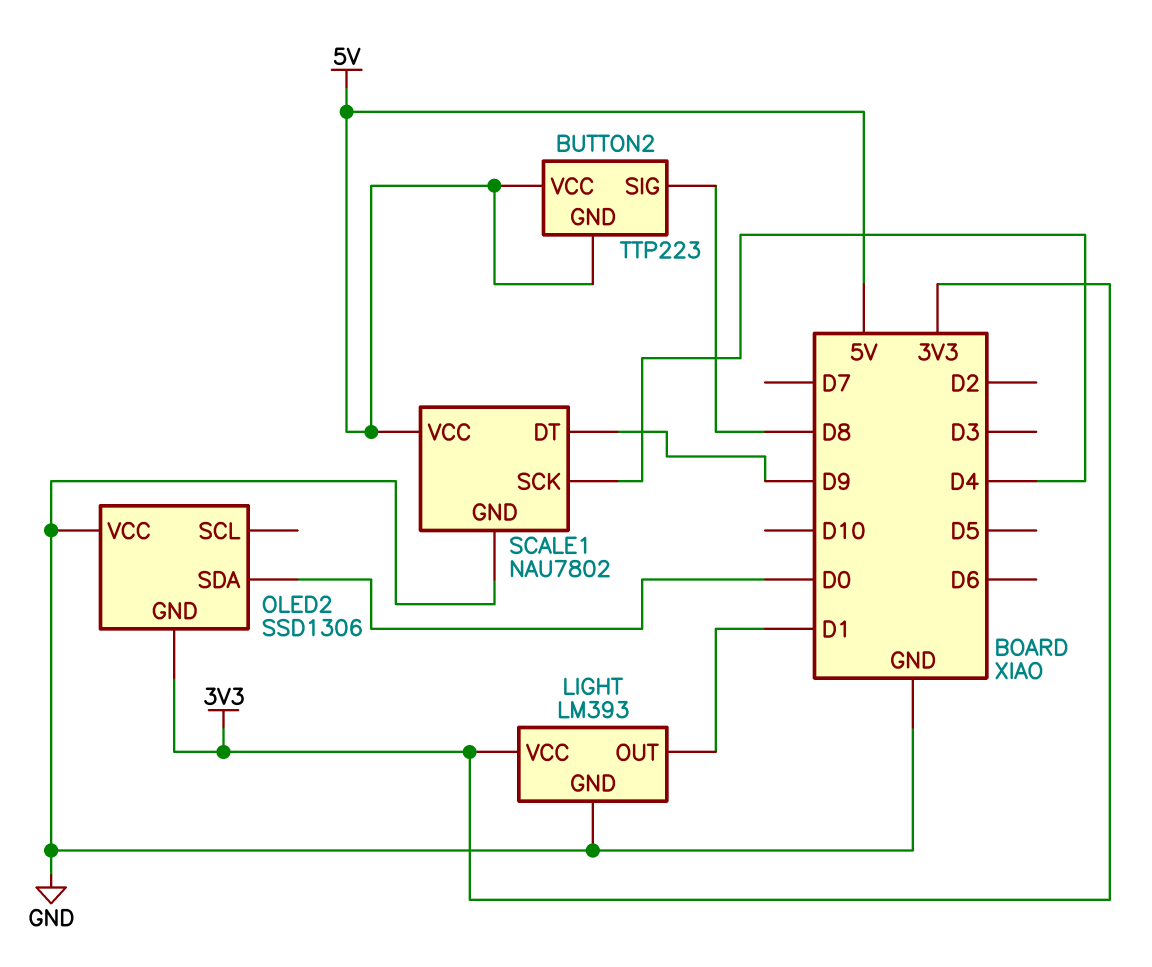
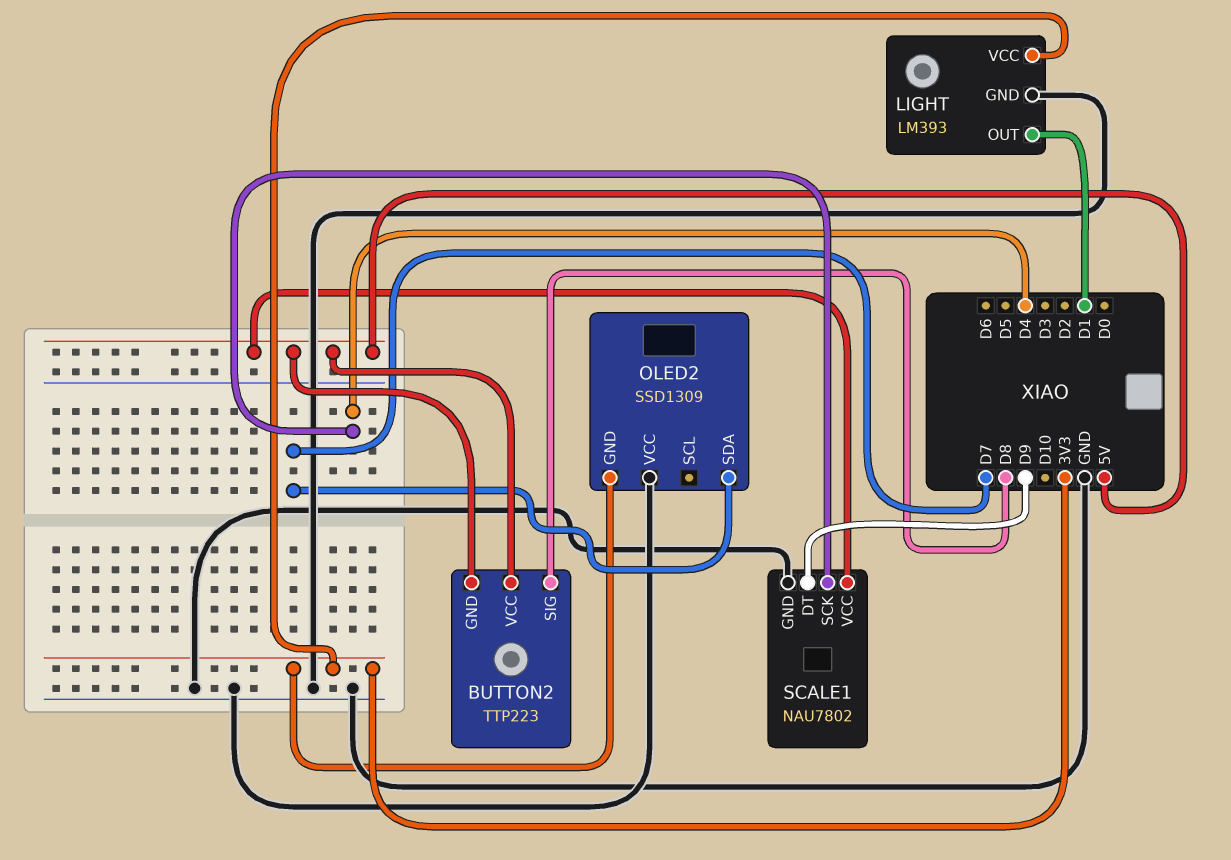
OLED2: SSD1306 -> SSD1309
OLED2 pin SDA: D0 -> D7

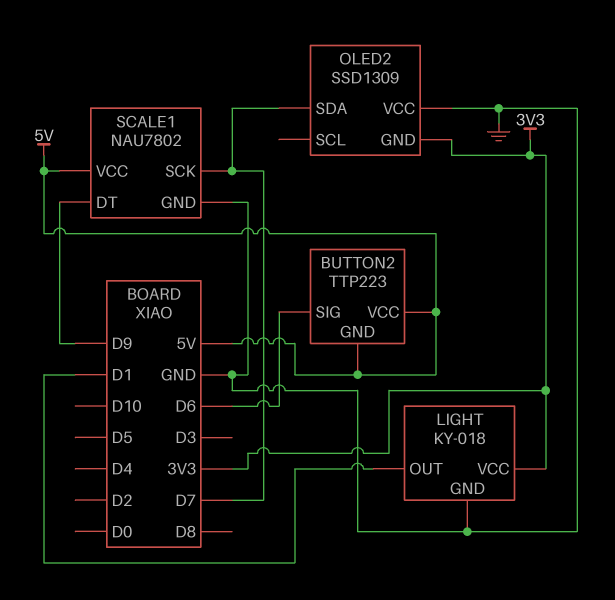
BUTTON2 pin SIG: D8 -> D6
LIGHT: LM393 -> KY-018
SCALE1 pin SCK: D4 -> D7

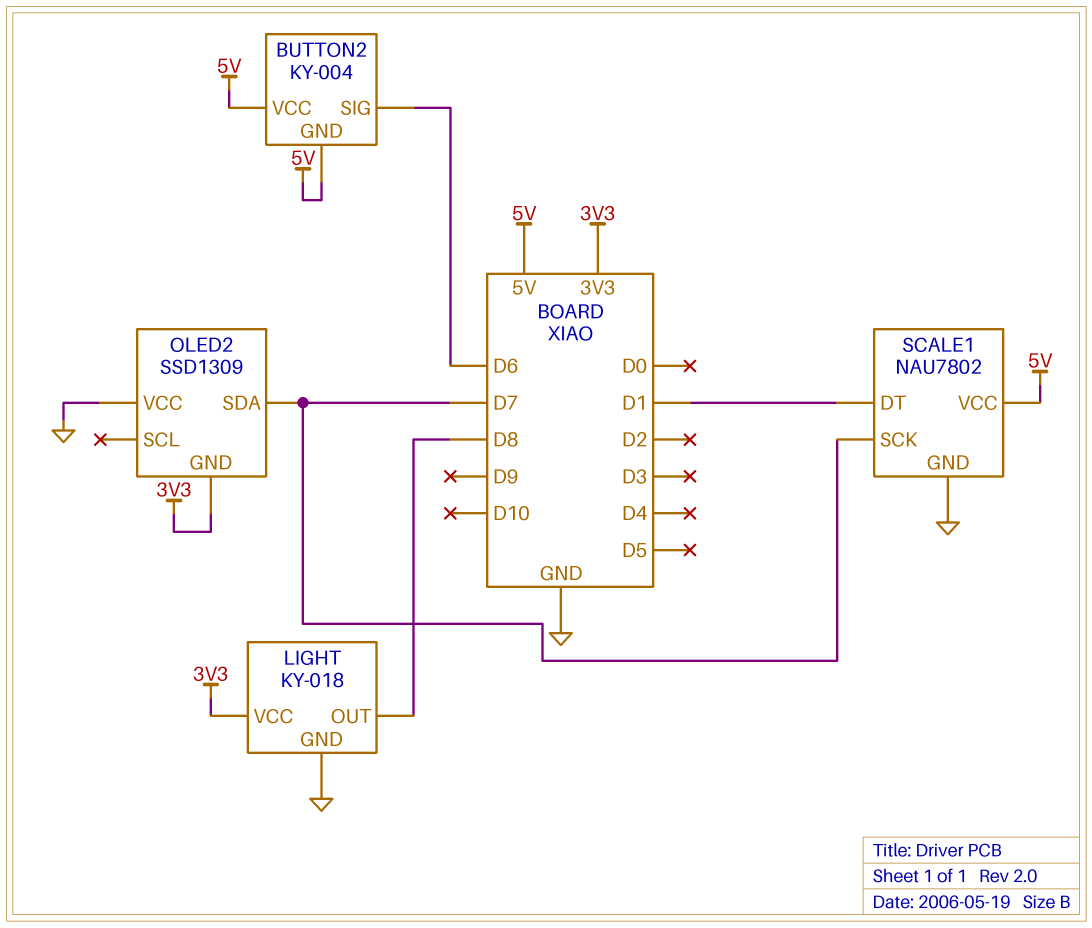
BUTTON2: TTP223 -> KY-004
LIGHT pin OUT: D1 -> D8
SCALE1 pin DT: D9 -> D1

